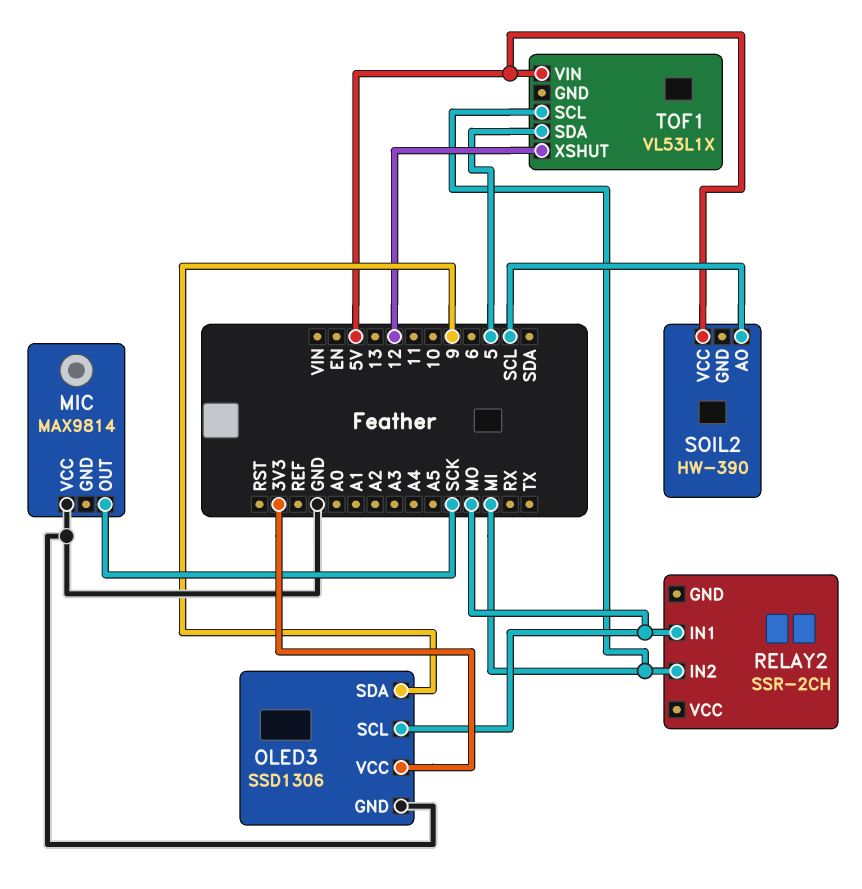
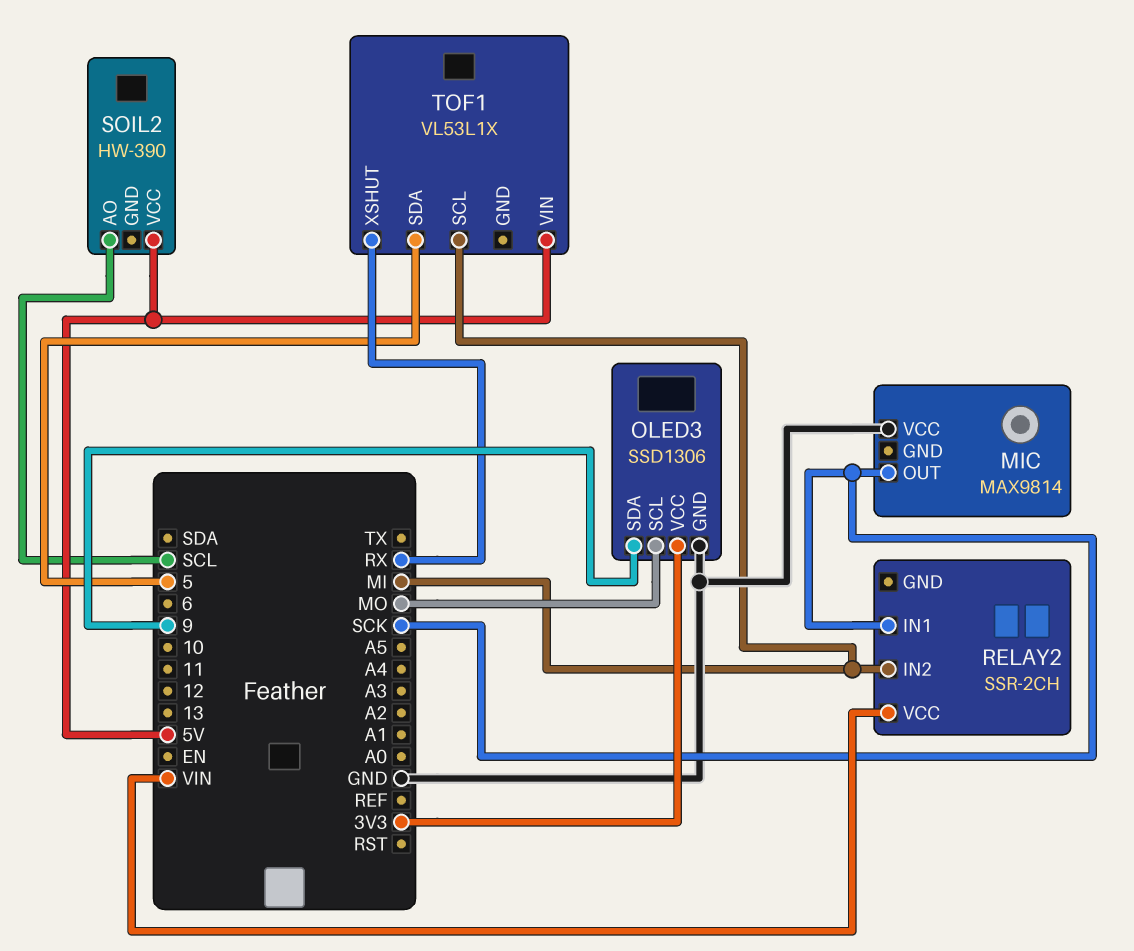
RELAY2 pin IN1: MO -> SCK
RELAY2 pin VCC: none -> VIN
TOF1 pin XSHUT: 12 -> RX

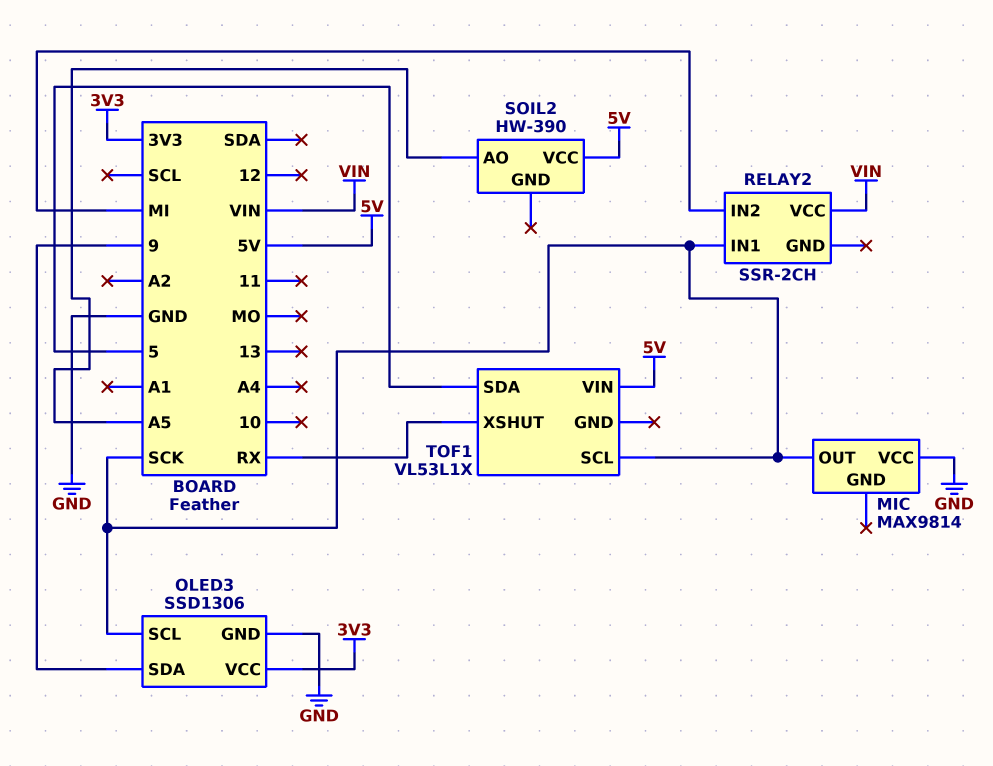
OLED3 pin SCL: MO -> SCK
SOIL2 pin AO: SCL -> A5
TOF1 pin SCL: MI -> SCK

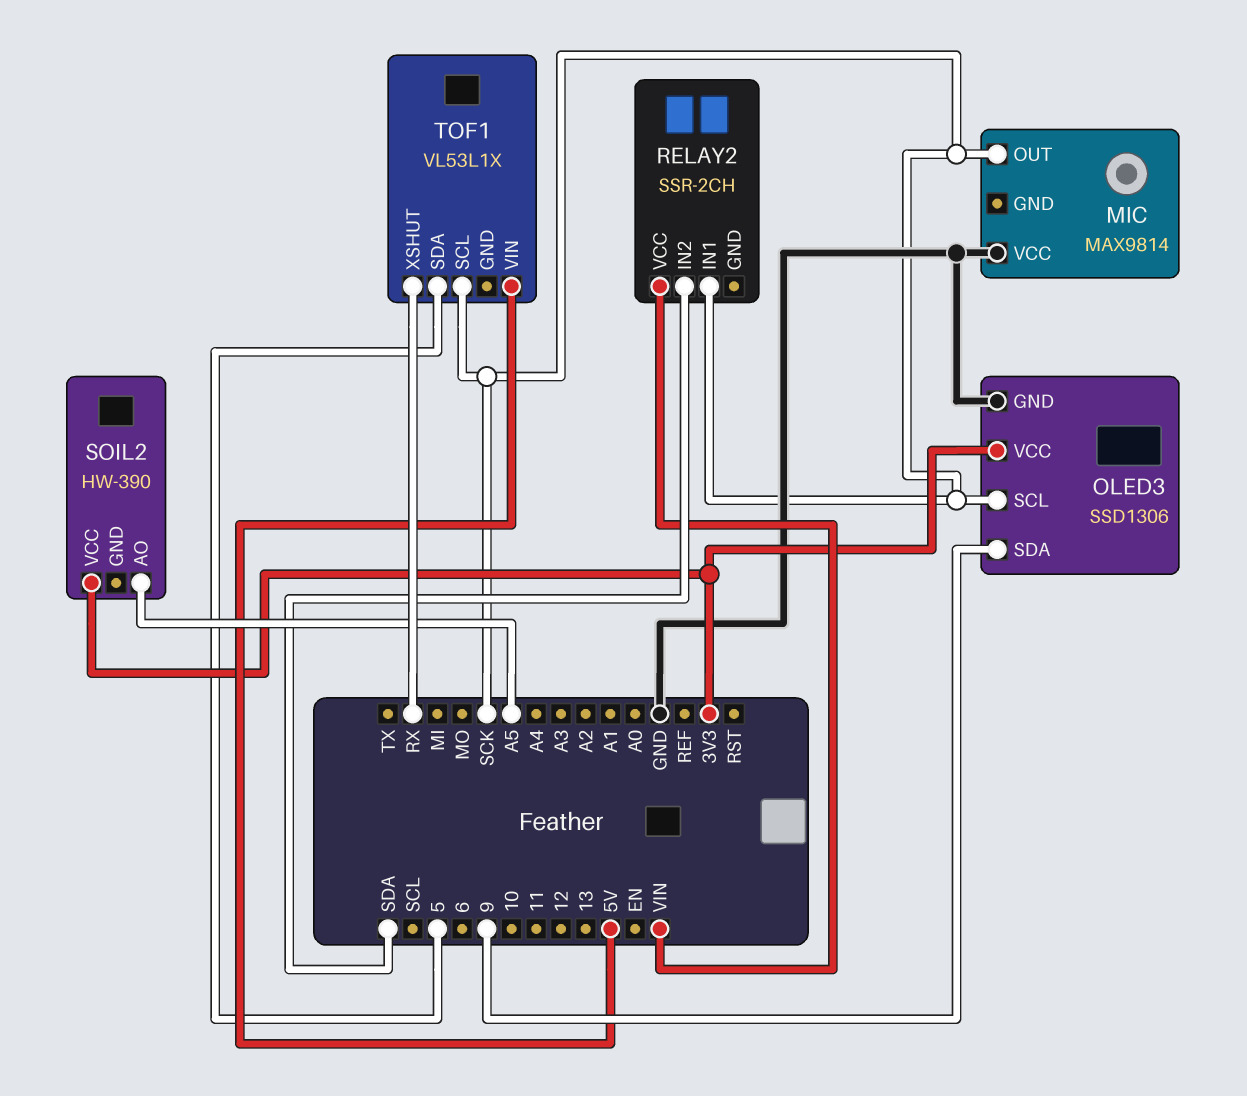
RELAY2 pin IN2: MI -> SDA
SOIL2 pin VCC: 5V -> 3V3

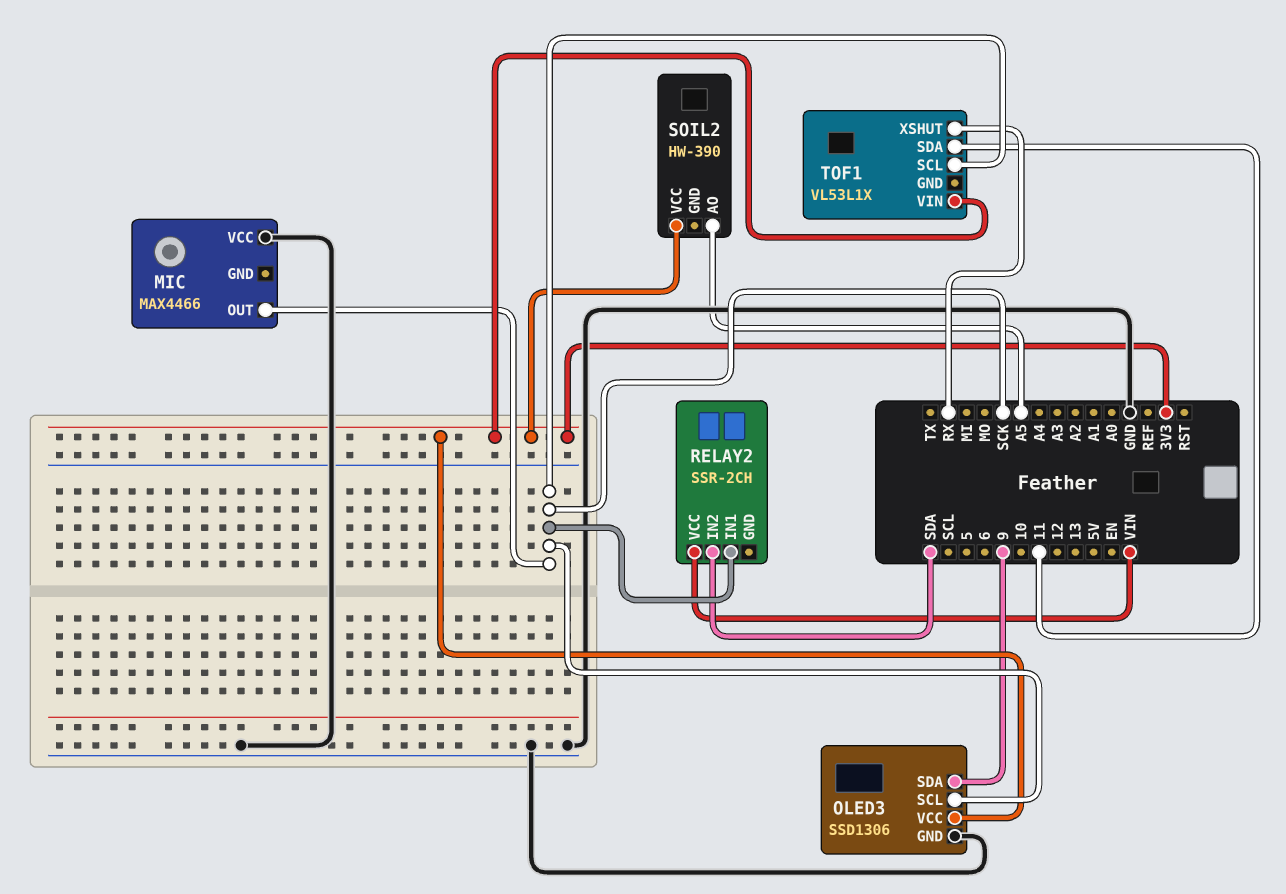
MIC: MAX9814 -> MAX4466
TOF1 pin SDA: 5 -> 11
TOF1 pin VIN: 5V -> 3V3

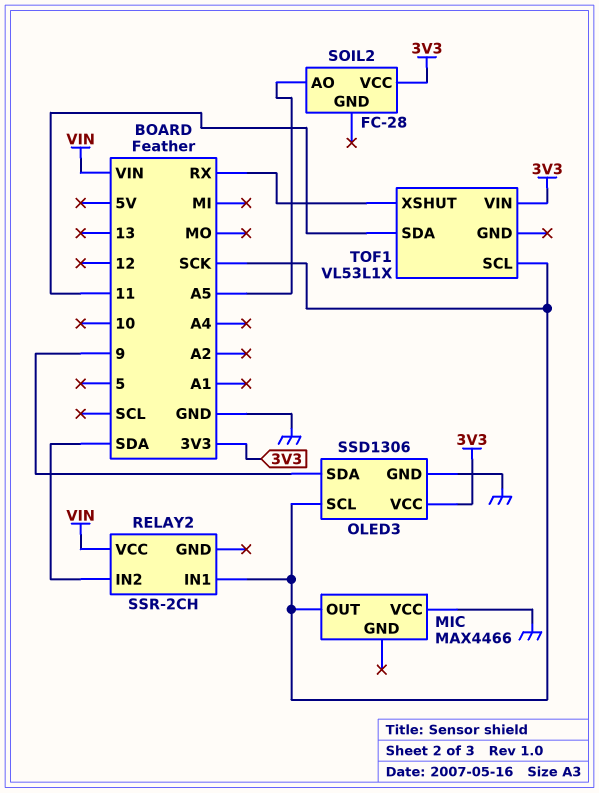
SOIL2: HW-390 -> FC-28

